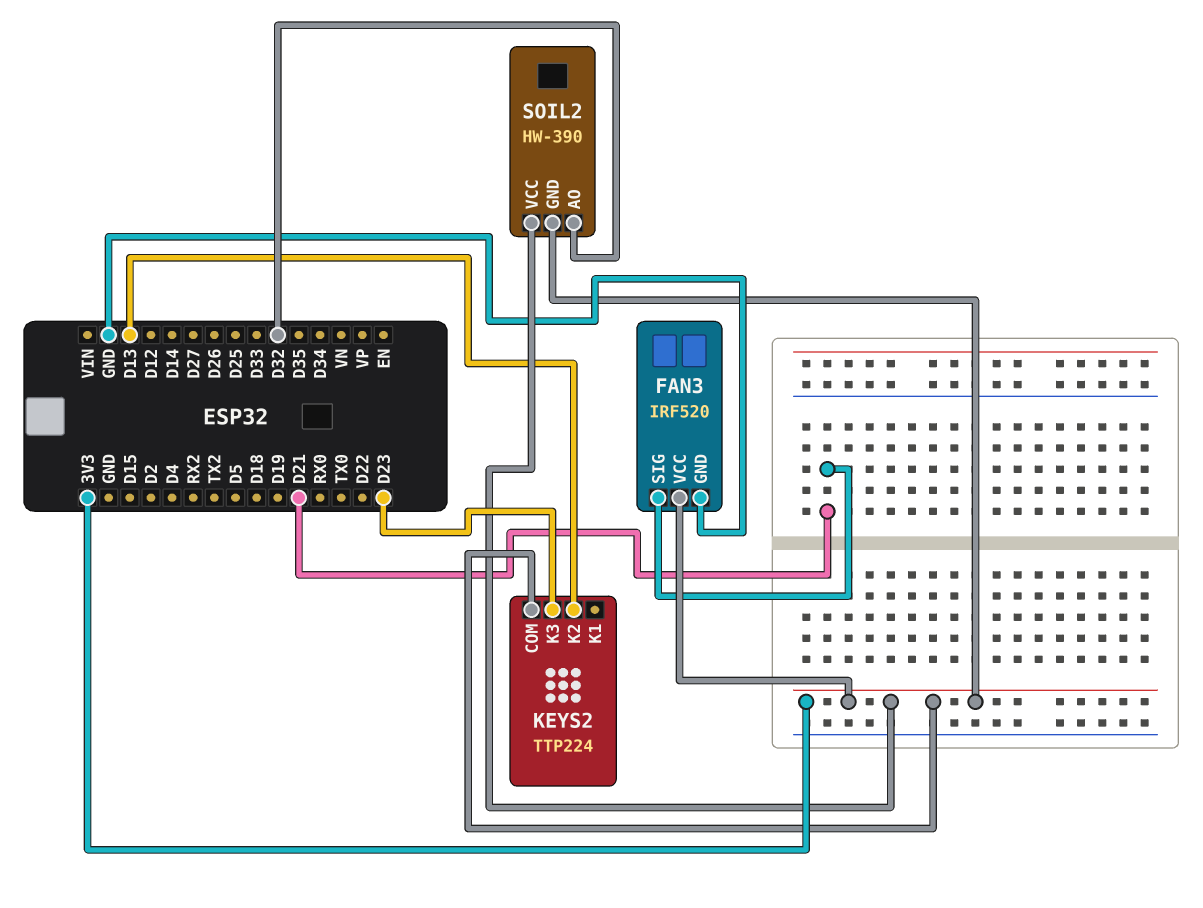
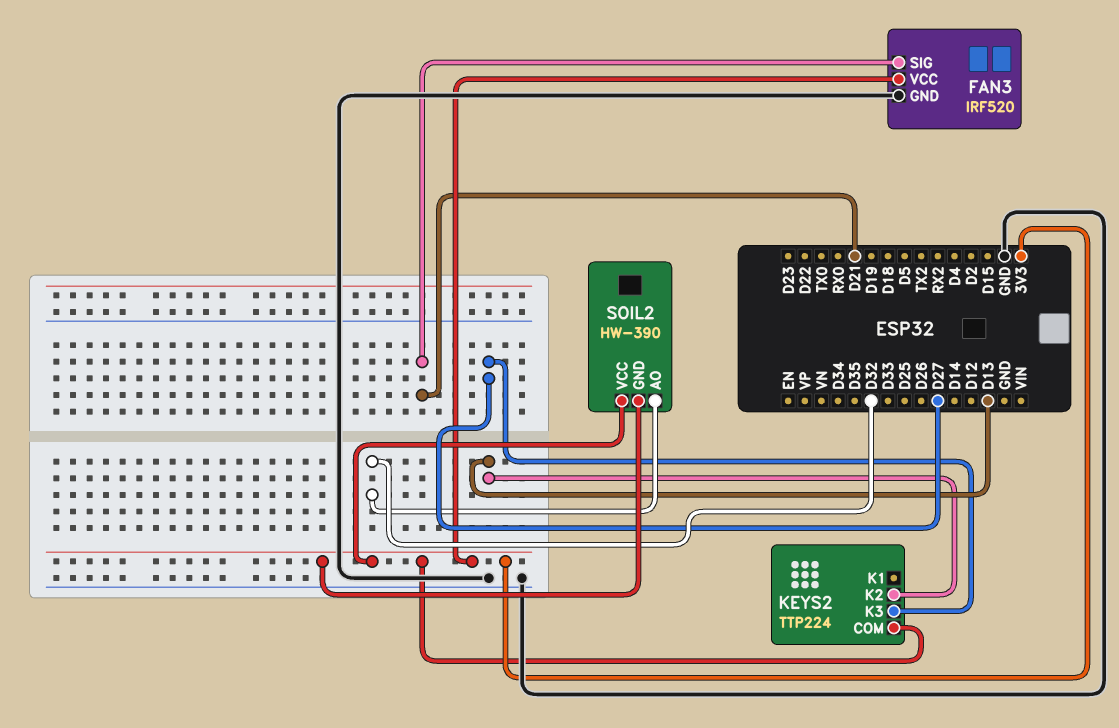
KEYS2 pin K3: D23 -> D27

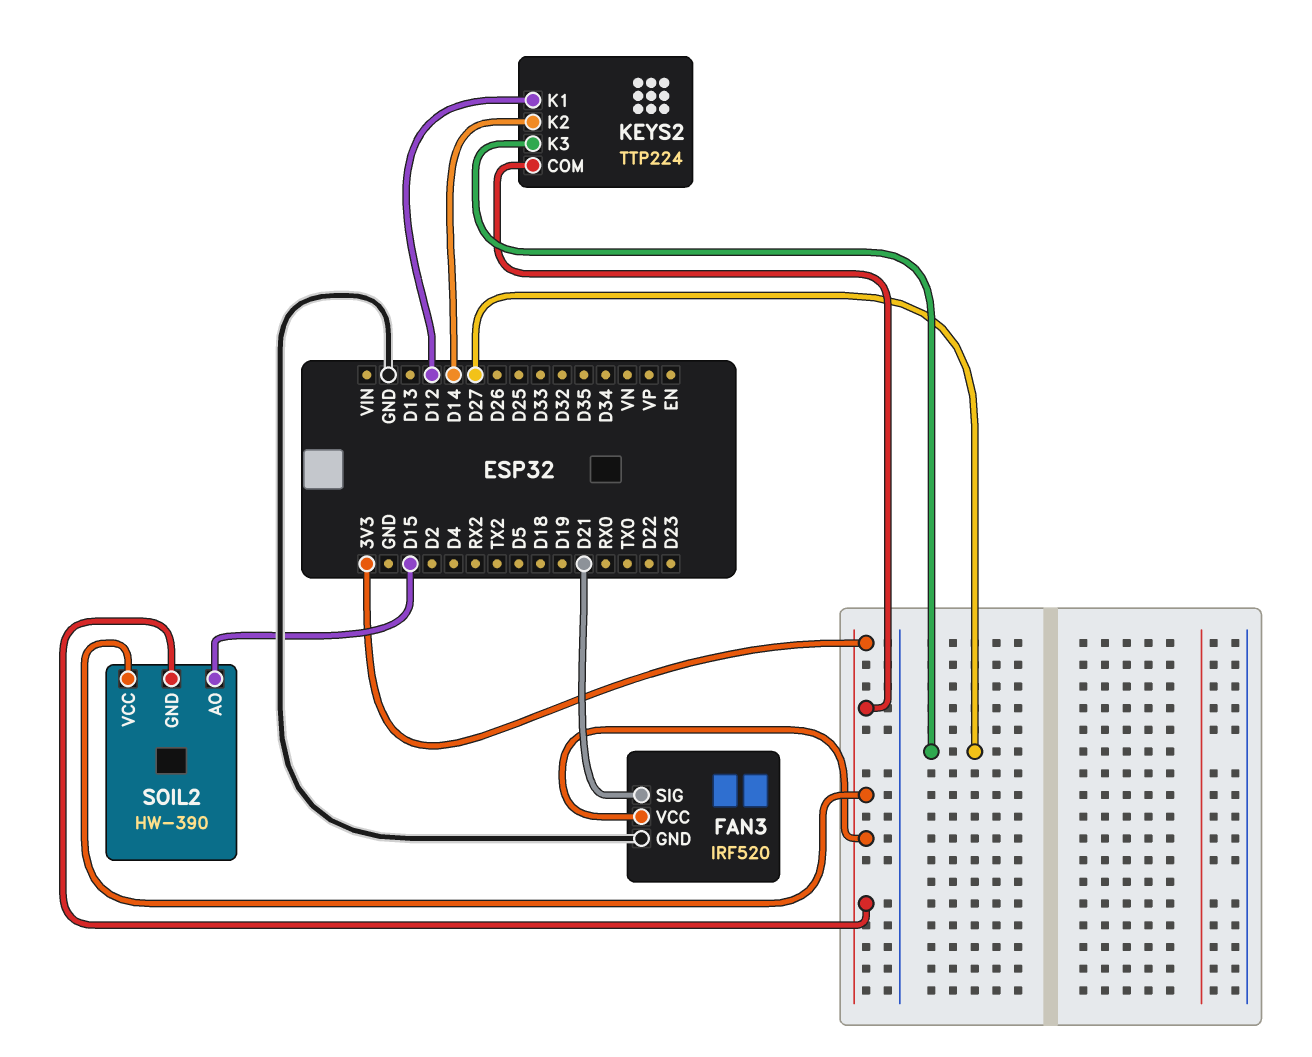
KEYS2 pin K1: none -> D12
KEYS2 pin K2: D13 -> D14
SOIL2 pin AO: D32 -> D15

